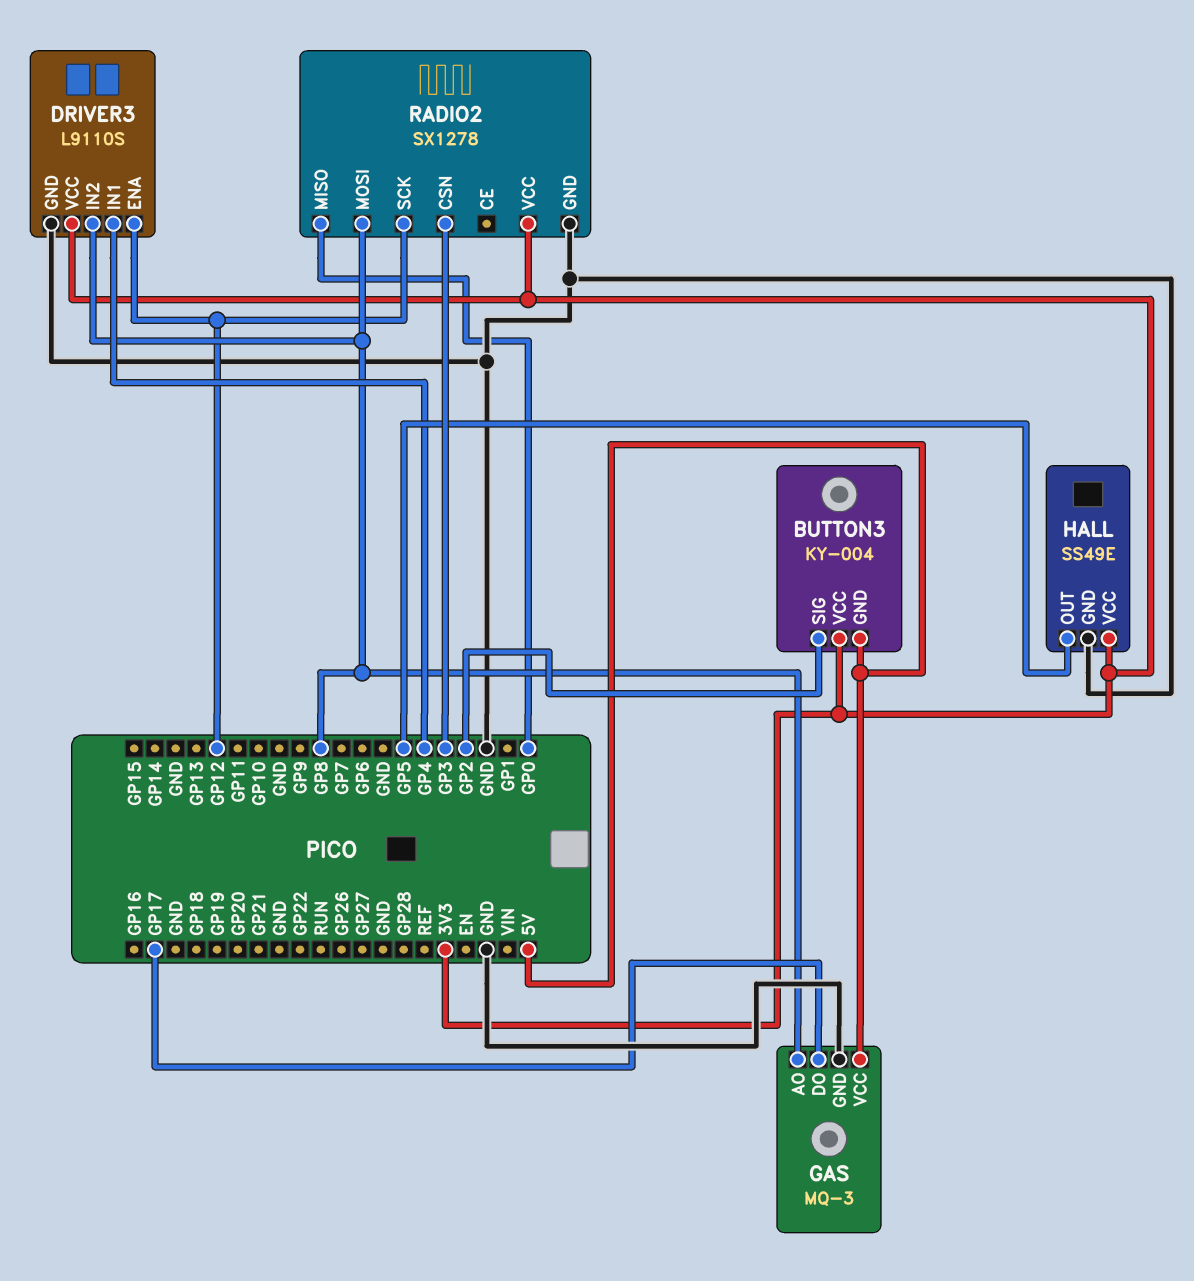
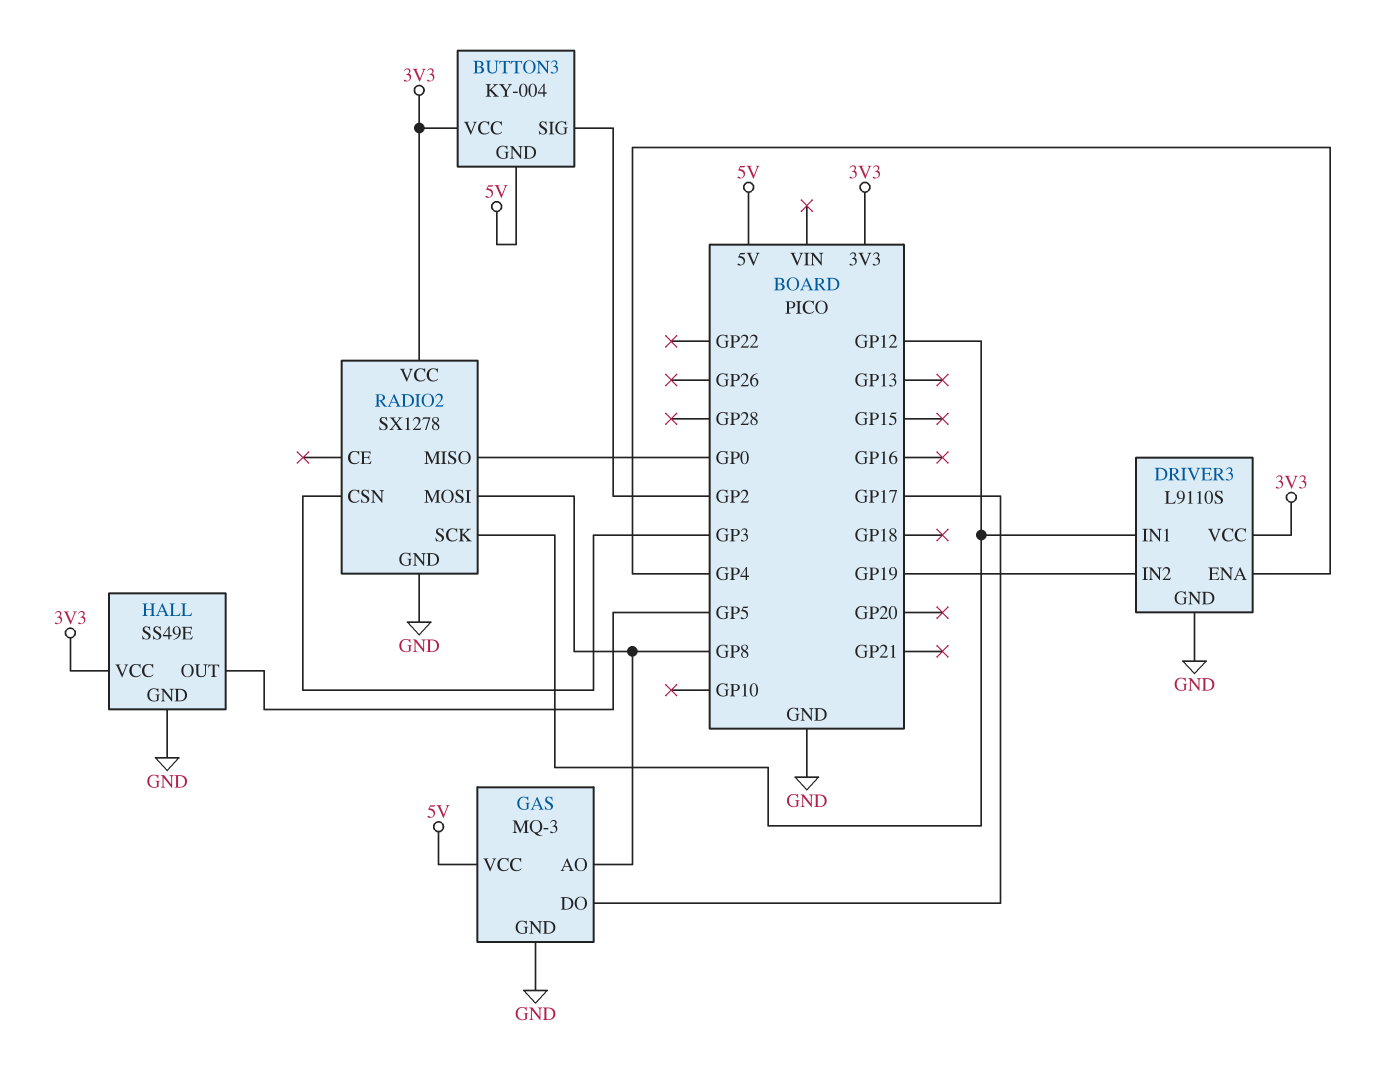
DRIVER3 pin ENA: GP12 -> GP4
DRIVER3 pin IN1: GP4 -> GP12
DRIVER3 pin IN2: GP8 -> GP19

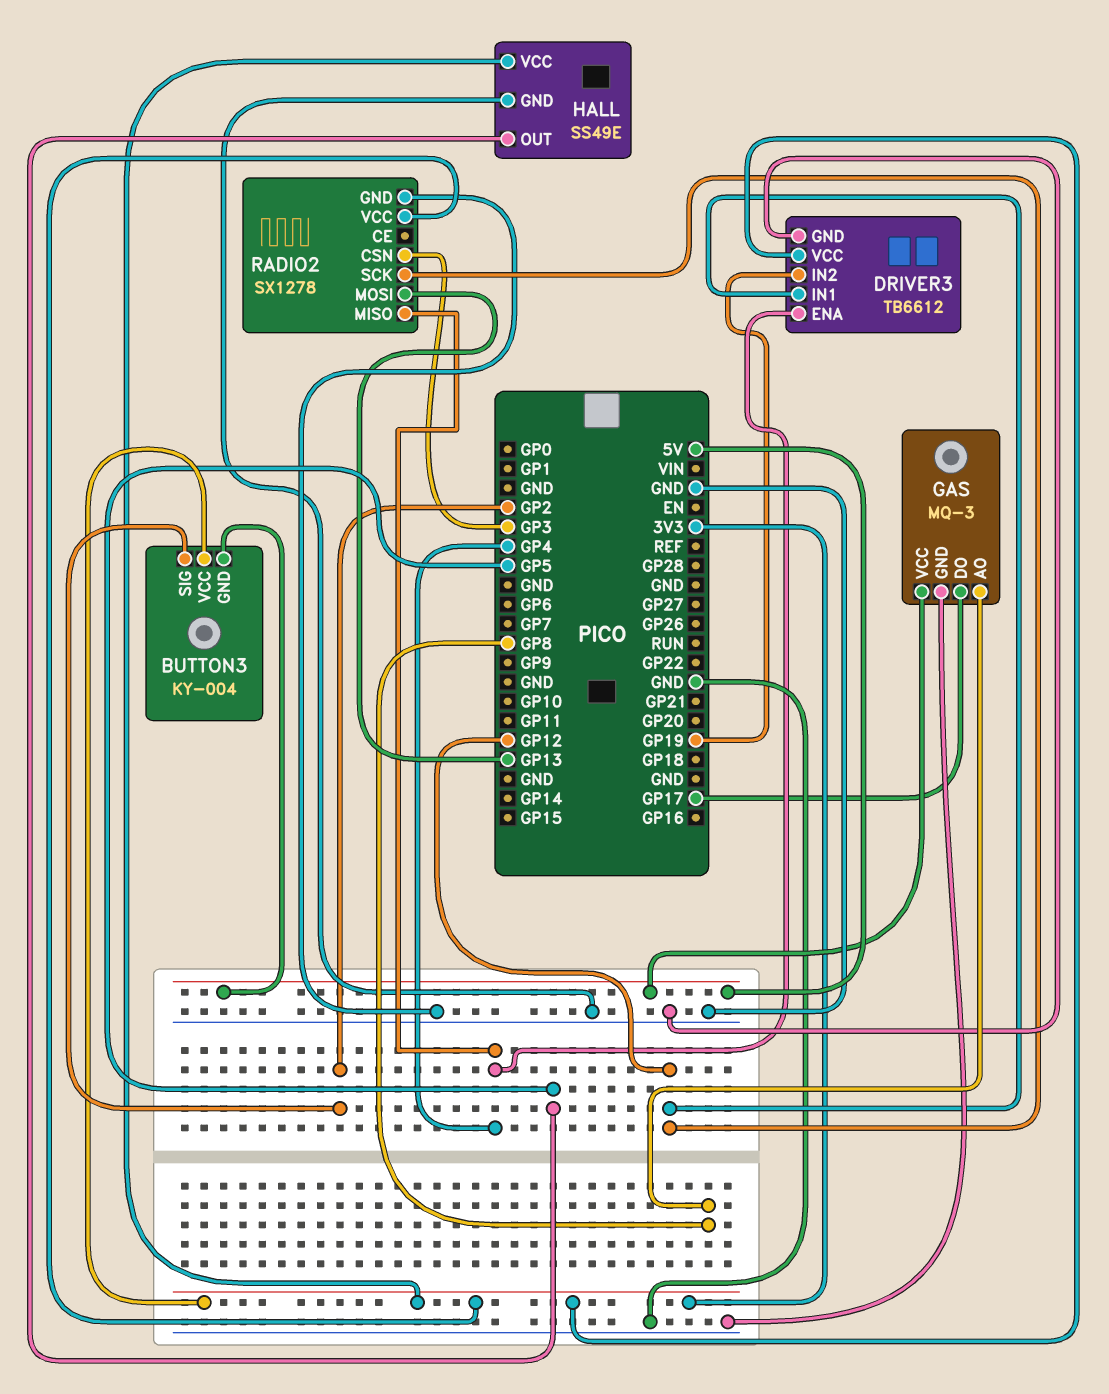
DRIVER3: L9110S -> TB6612
RADIO2 pin MISO: GP0 -> GP4
RADIO2 pin MOSI: GP8 -> GP13

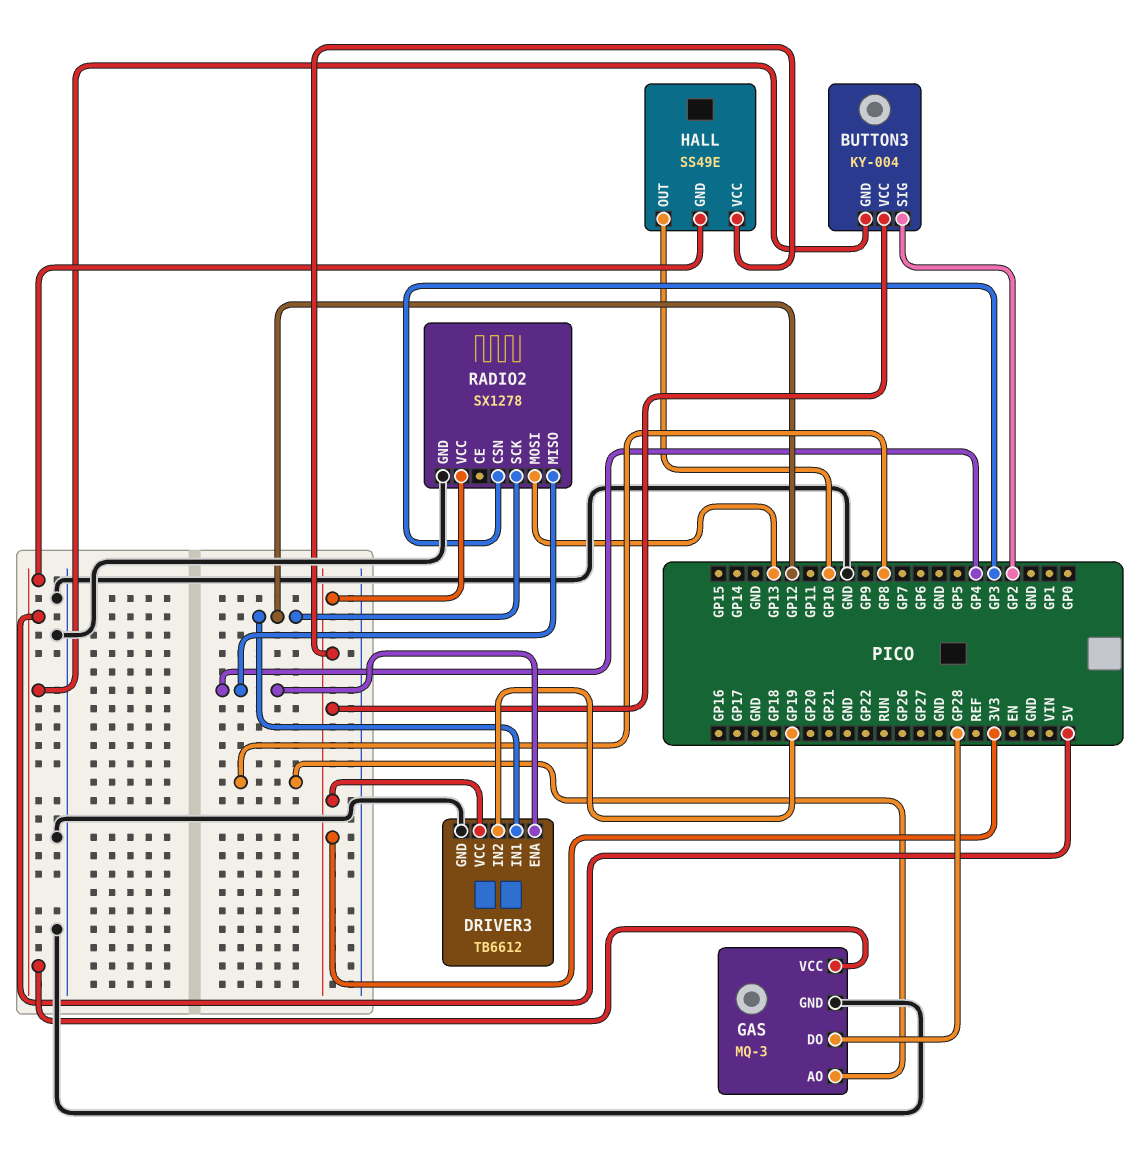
GAS pin DO: GP17 -> GP28
HALL pin GND: GND -> 5V
HALL pin OUT: GP5 -> GP10

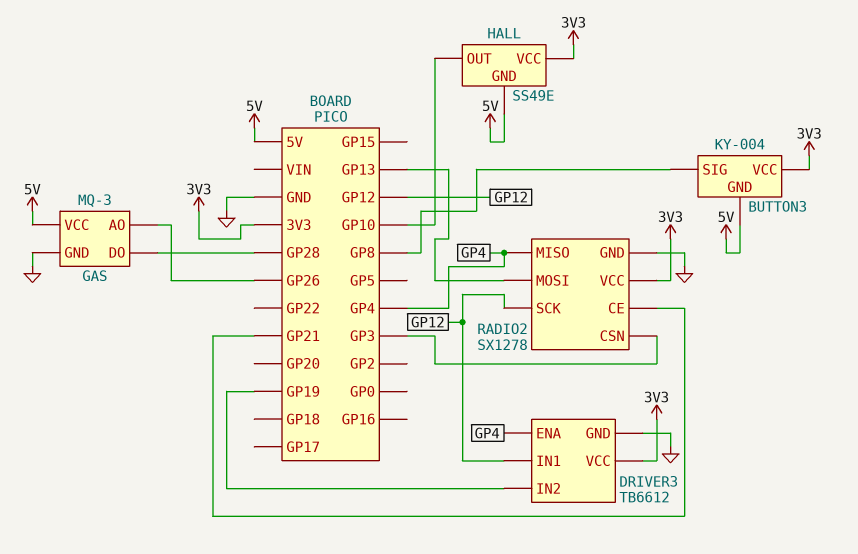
BUTTON3 pin SIG: GP2 -> GP8
GAS pin AO: GP8 -> GP26
RADIO2 pin CE: none -> GP21

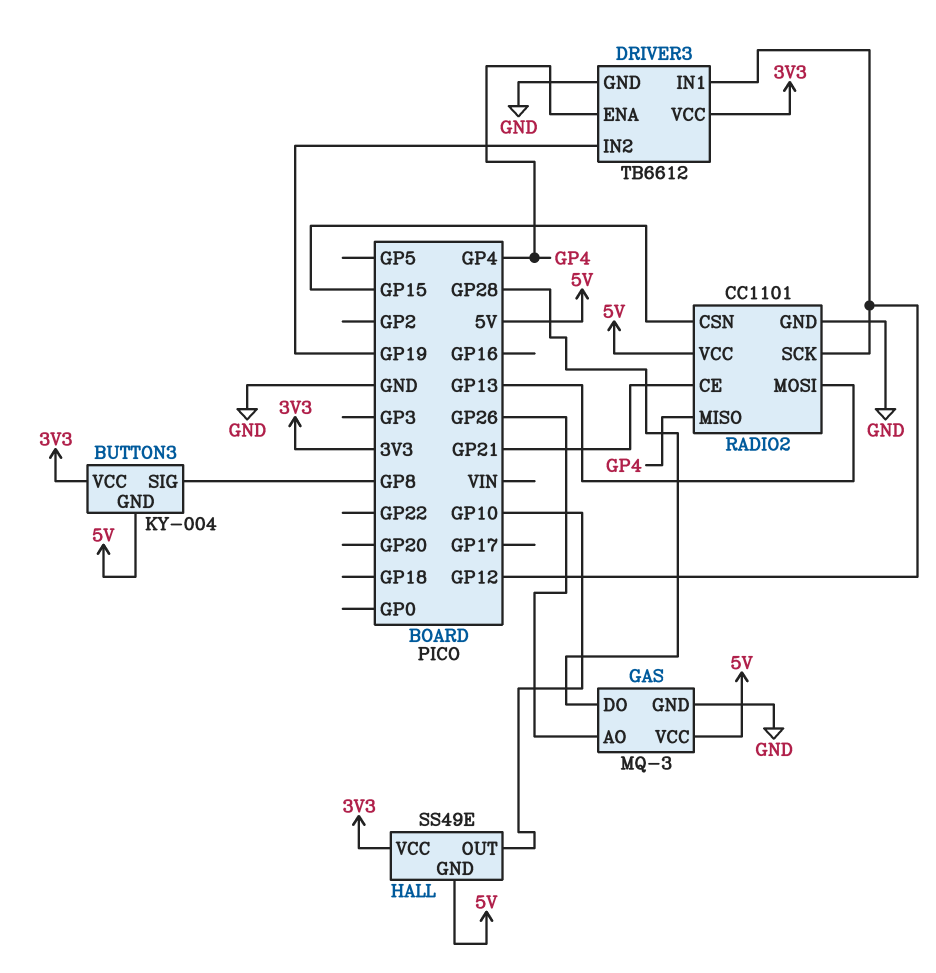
RADIO2: SX1278 -> CC1101
RADIO2 pin CSN: GP3 -> GP15
RADIO2 pin VCC: 3V3 -> 5V

